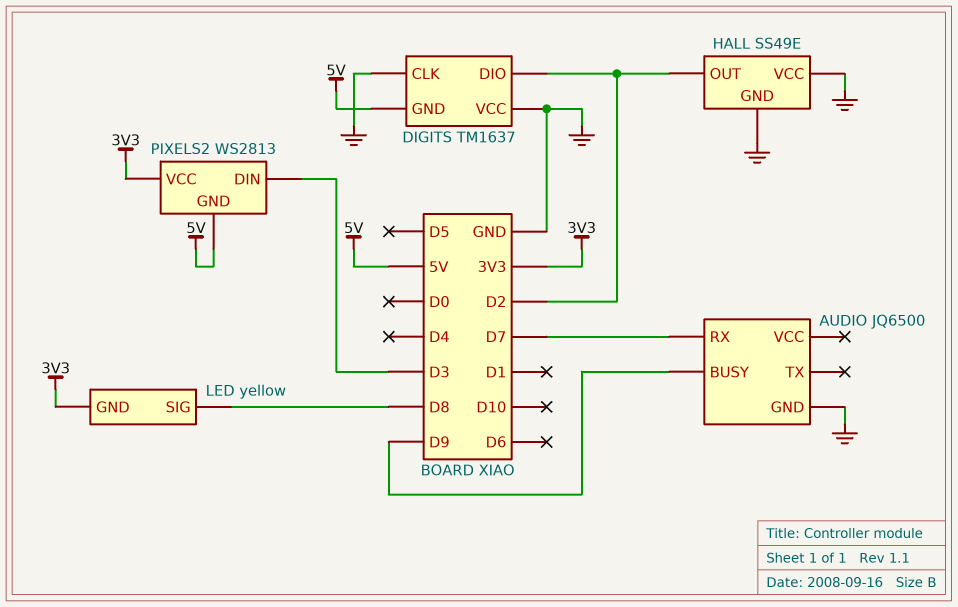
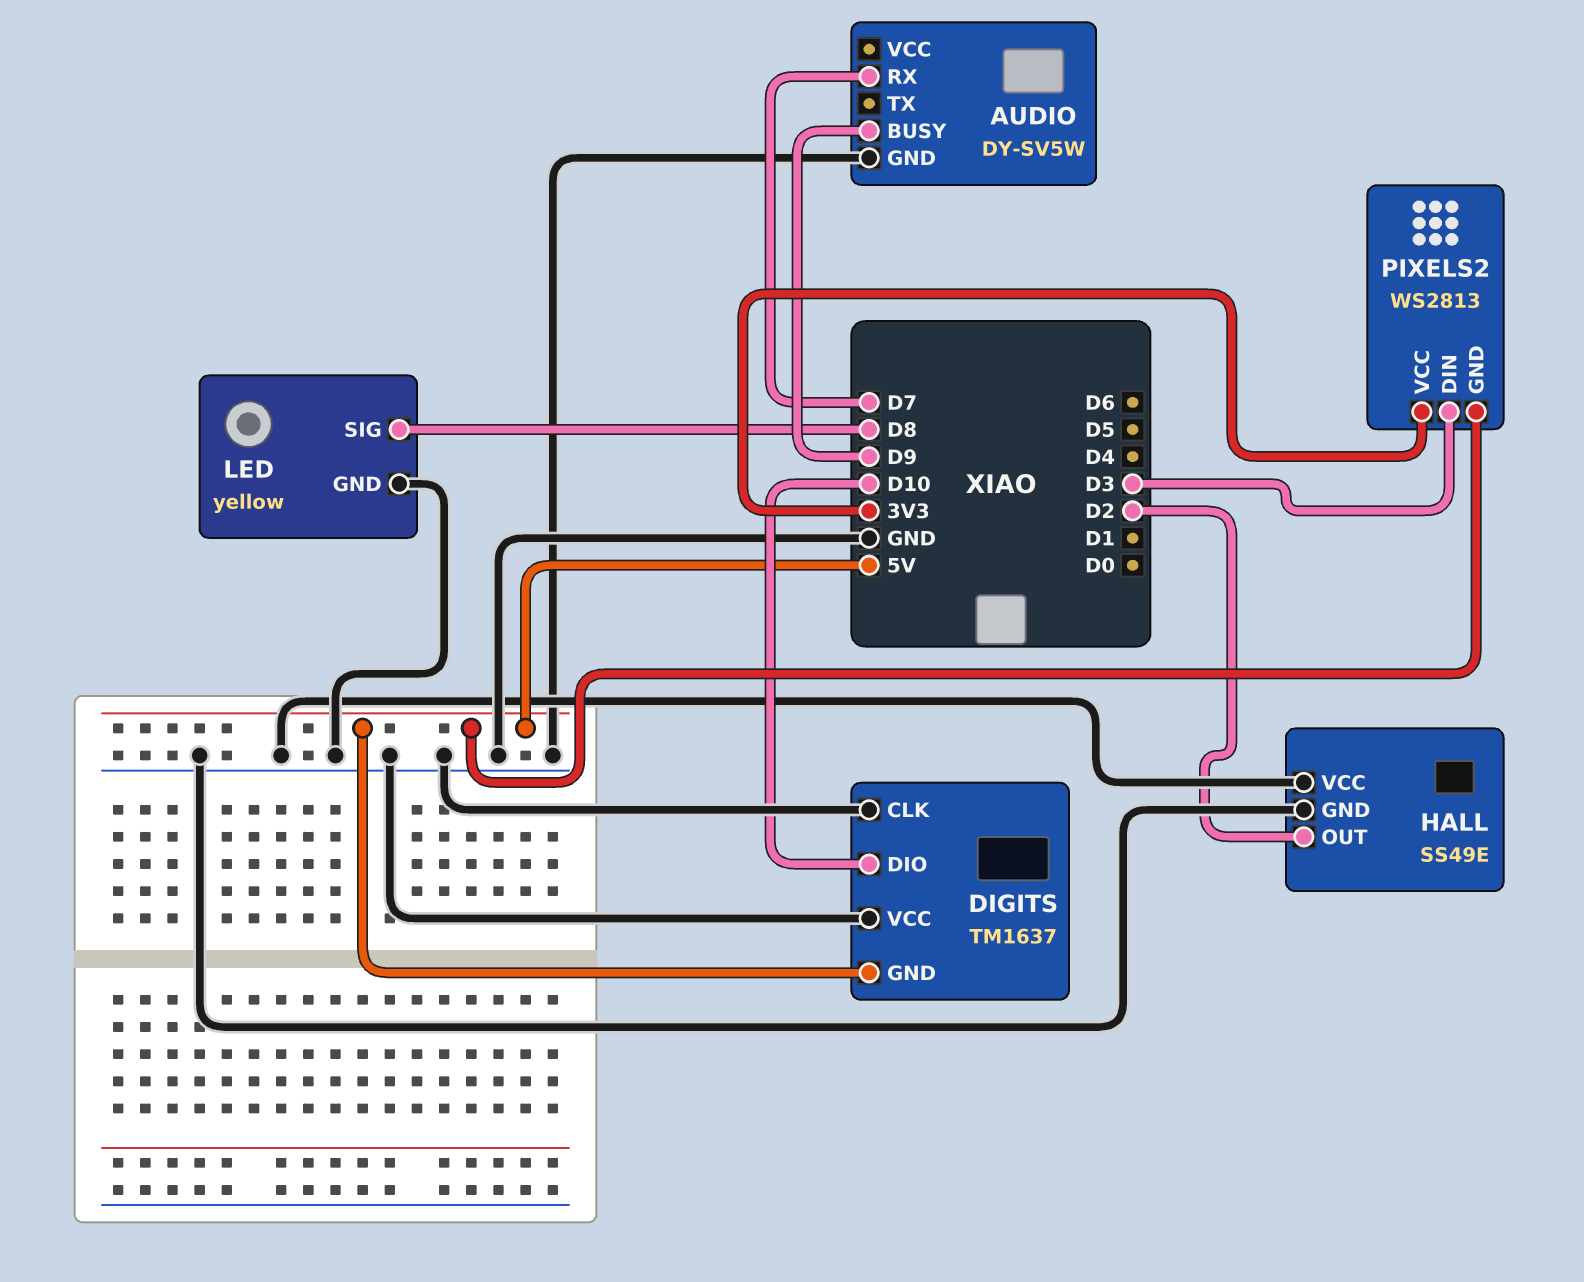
AUDIO: JQ6500 -> DY-SV5W
DIGITS pin DIO: D2 -> D10
LED pin GND: 3V3 -> GND

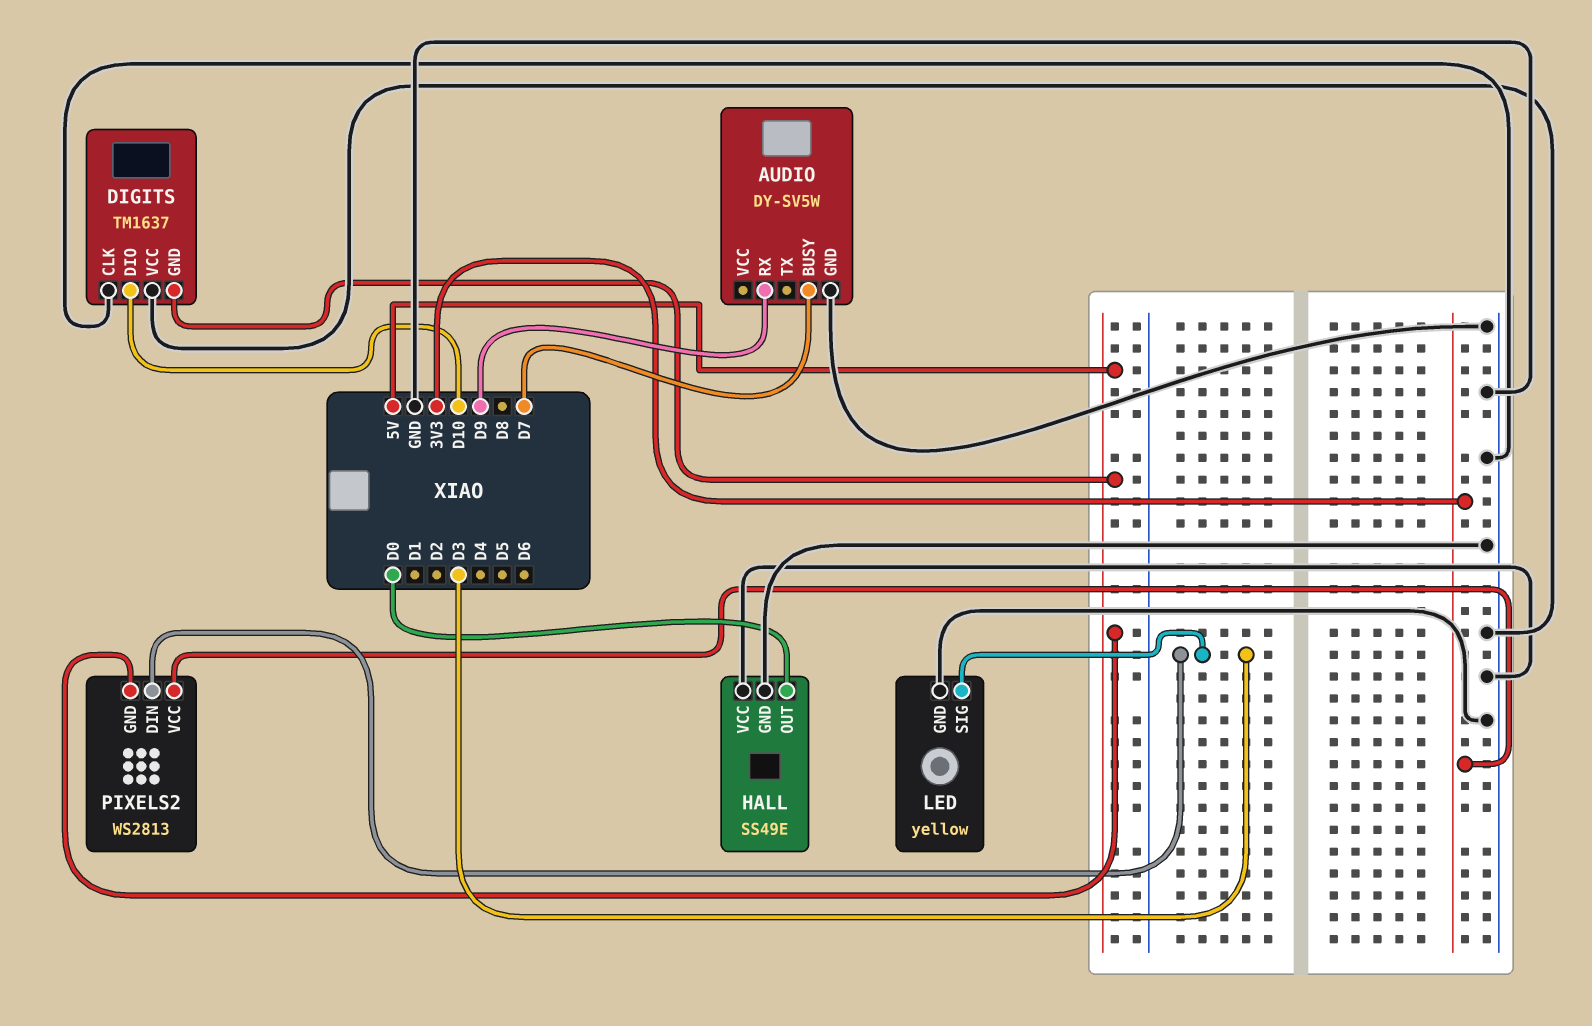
AUDIO pin BUSY: D9 -> D7
AUDIO pin RX: D7 -> D9
HALL pin OUT: D2 -> D0
LED pin SIG: D8 -> D3

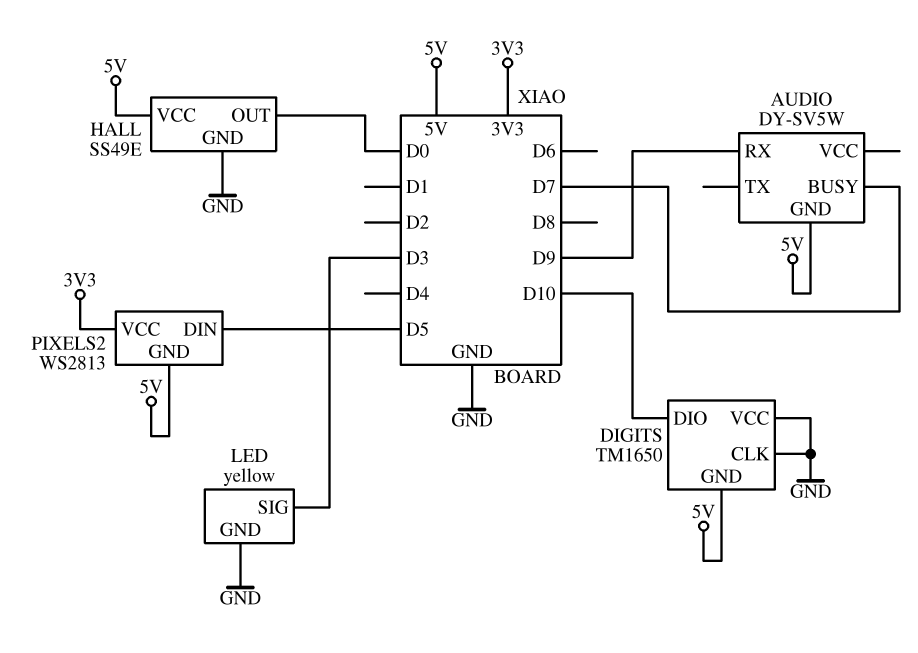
AUDIO pin GND: GND -> 5V
DIGITS: TM1637 -> TM1650
HALL pin VCC: GND -> 5V
PIXELS2 pin DIN: D3 -> D5

